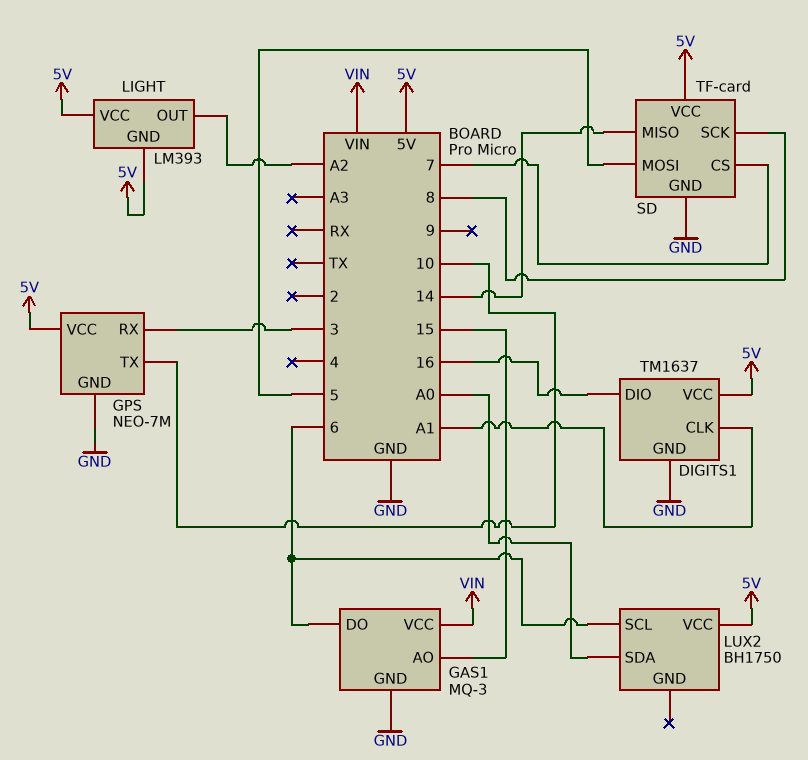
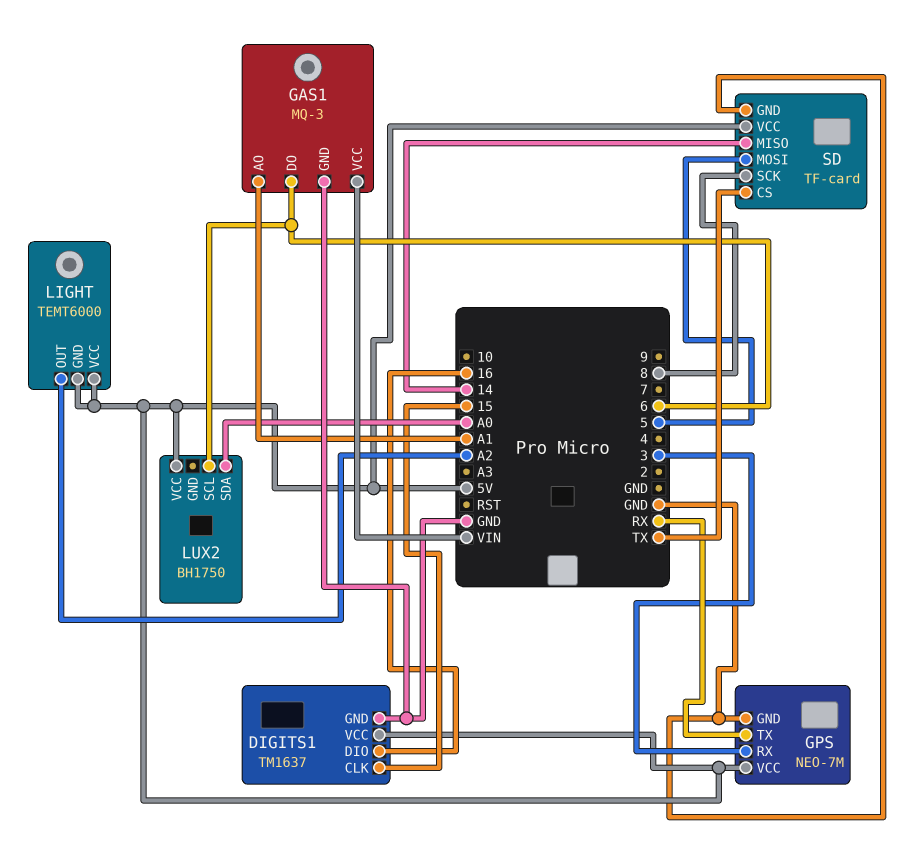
DIGITS1 pin CLK: A1 -> 15
GAS1 pin AO: 15 -> A1
GPS pin TX: 10 -> RX
LIGHT: LM393 -> TEMT6000
SD pin CS: 7 -> TX

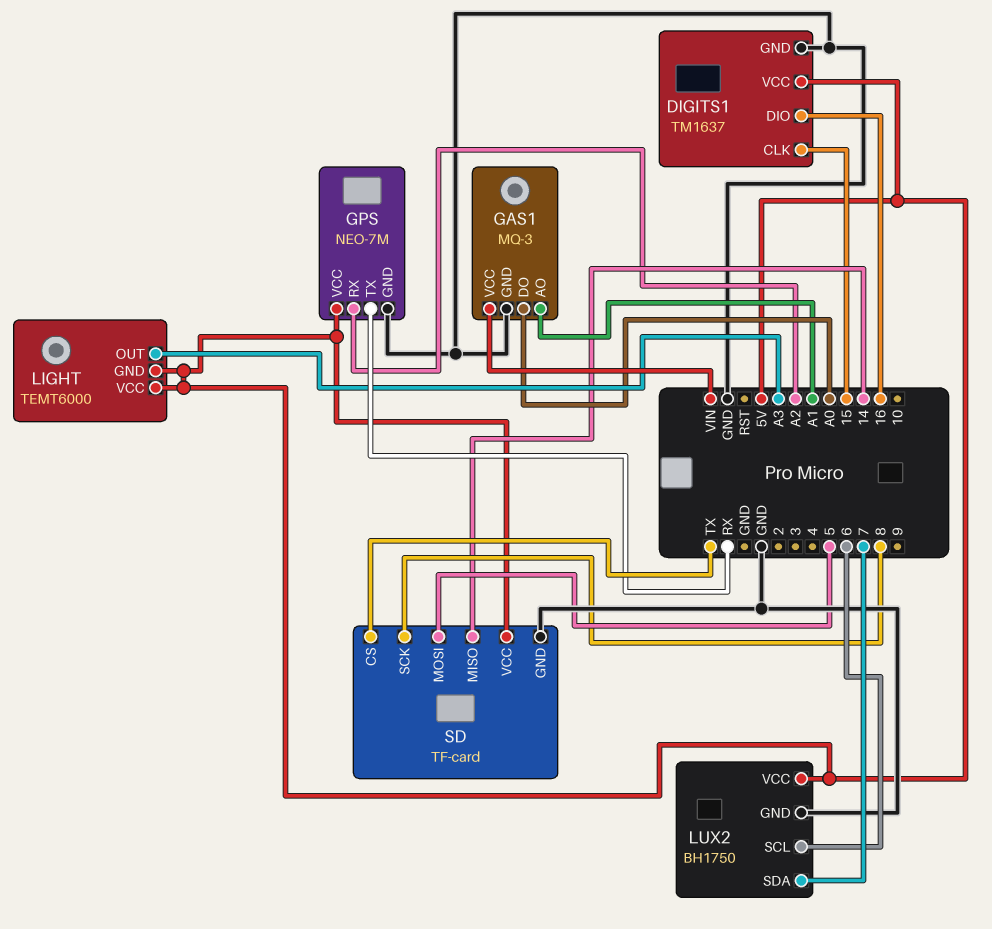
GAS1 pin DO: 6 -> A0
GPS pin RX: 3 -> A2
LIGHT pin OUT: A2 -> A3
LUX2 pin GND: none -> GND
LUX2 pin SDA: A0 -> 7

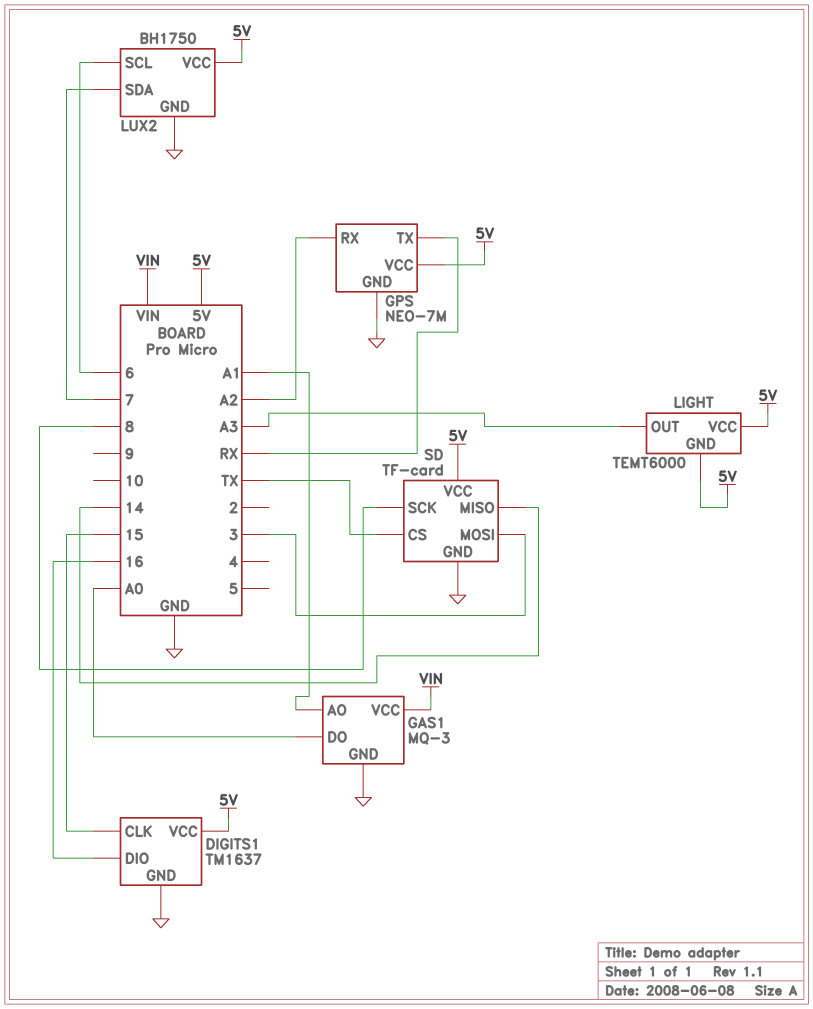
SD pin MOSI: 5 -> 3

